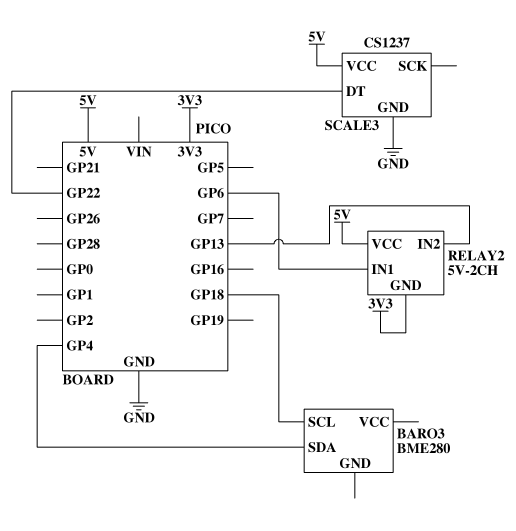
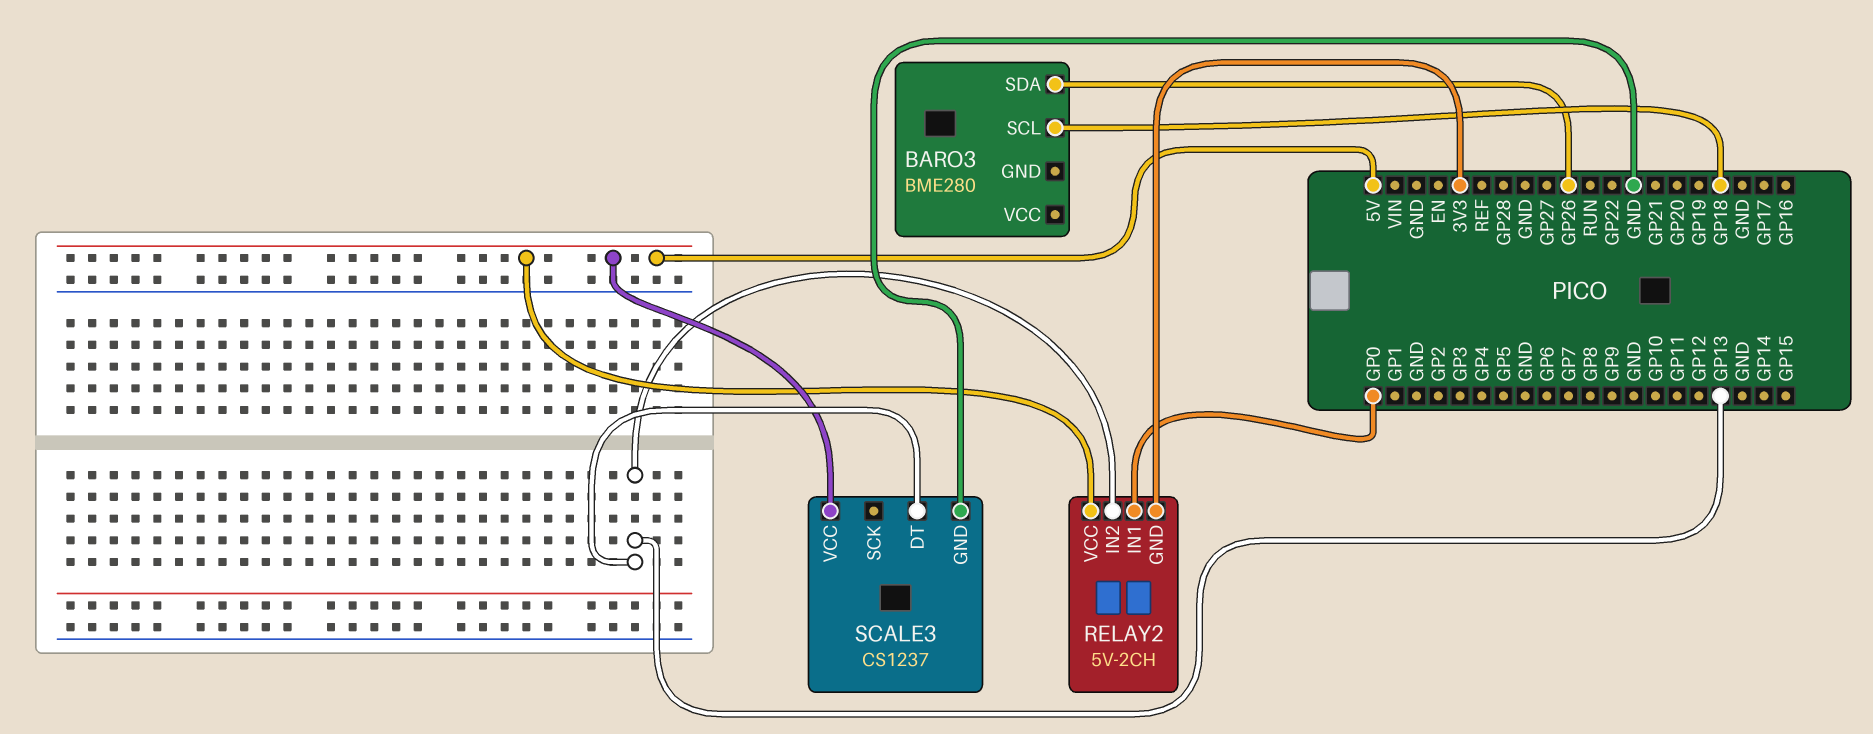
BARO3 pin SDA: GP4 -> GP26
RELAY2 pin IN1: GP6 -> GP0
SCALE3 pin DT: GP22 -> GP13

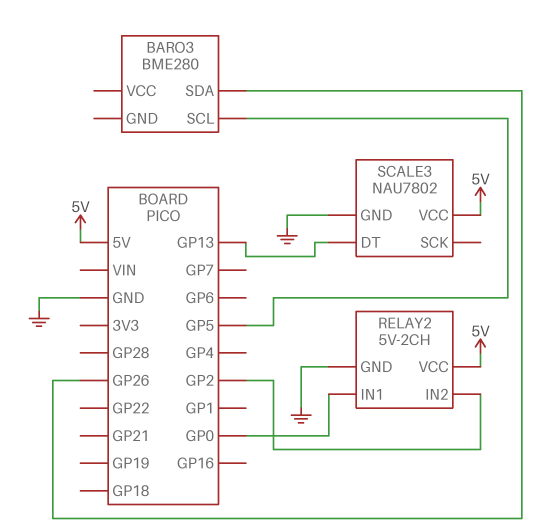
BARO3 pin SCL: GP18 -> GP5
RELAY2 pin GND: 3V3 -> GND
RELAY2 pin IN2: GP13 -> GP2
SCALE3: CS1237 -> NAU7802

